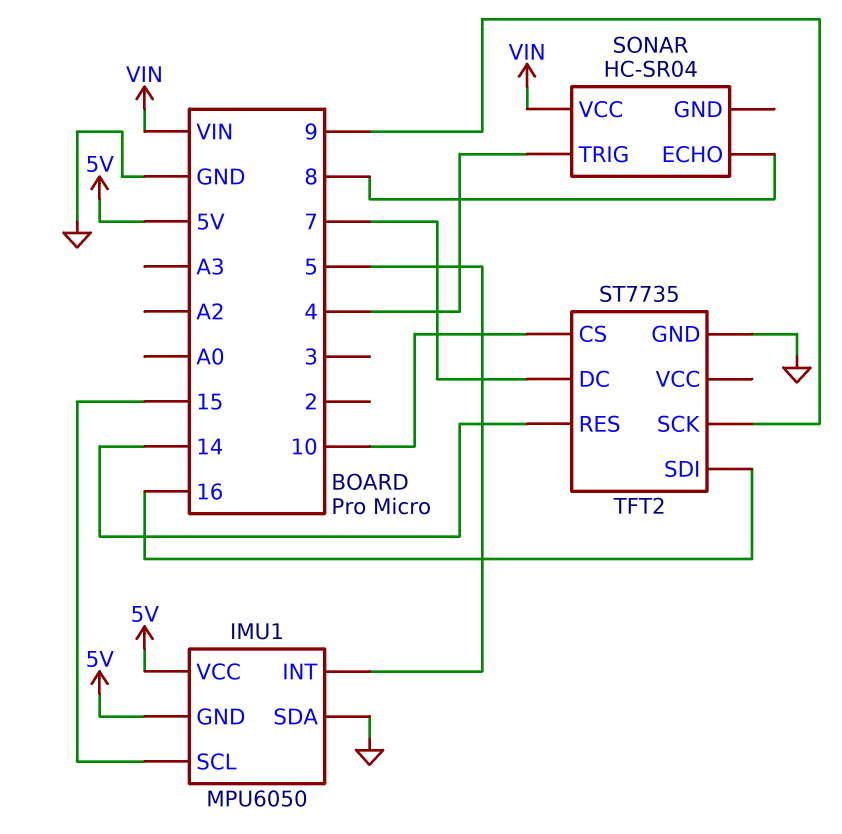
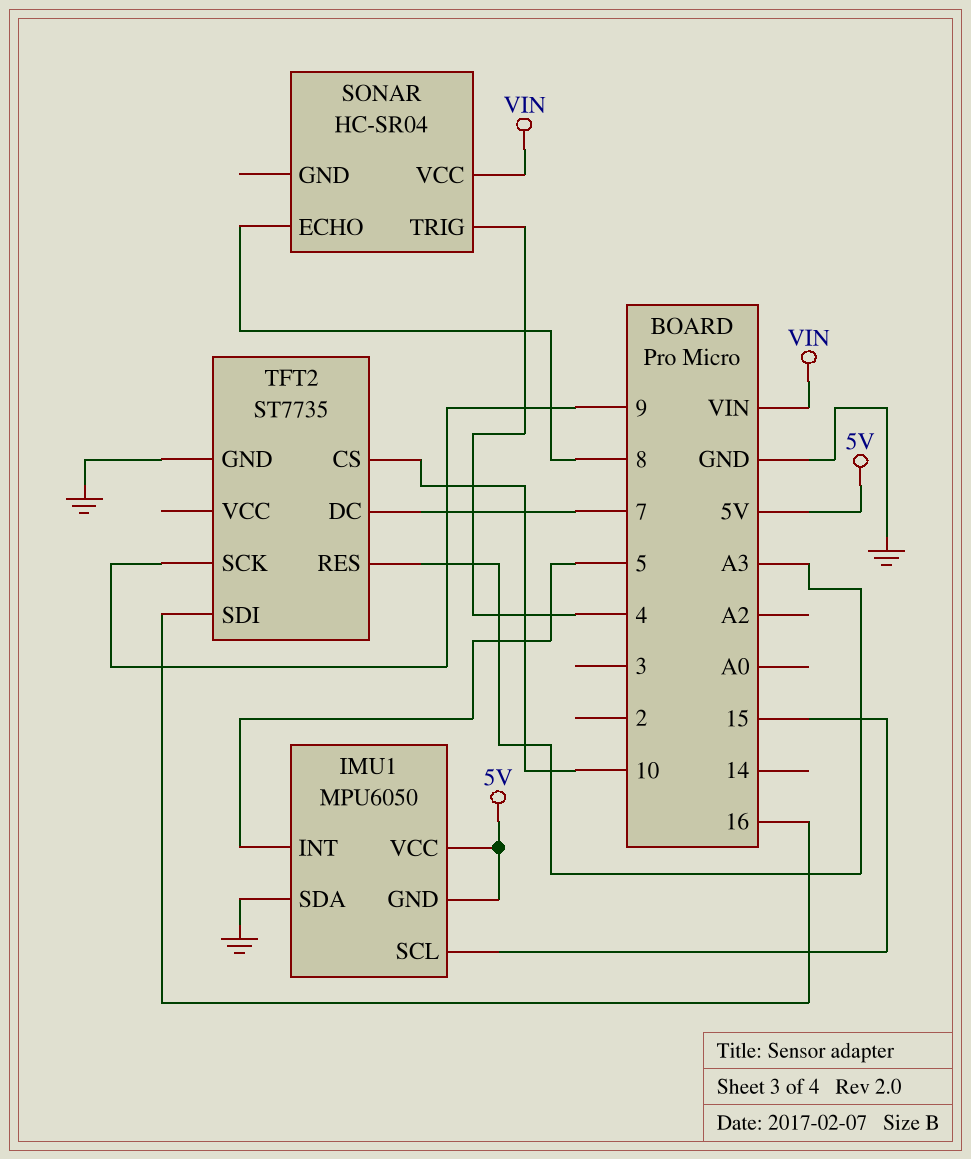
TFT2 pin RES: 14 -> A3

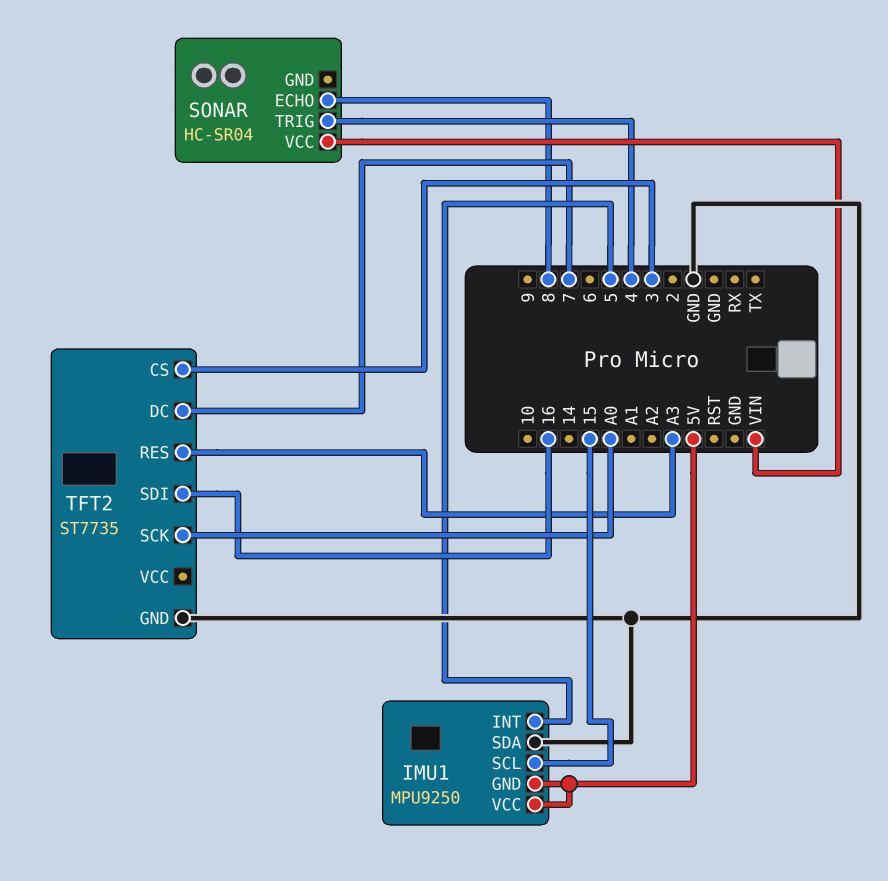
IMU1: MPU6050 -> MPU9250
TFT2 pin CS: 10 -> 3
TFT2 pin SCK: 9 -> A0

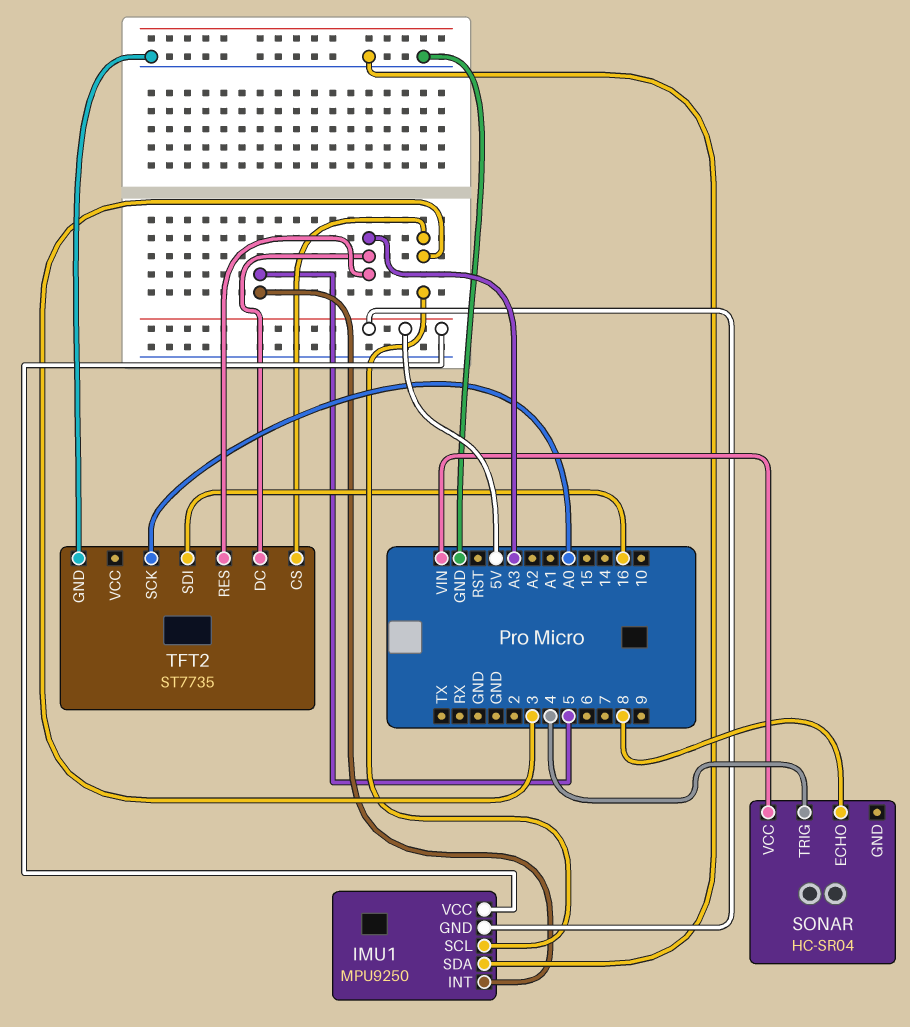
IMU1 pin SCL: 15 -> 3
TFT2 pin DC: 7 -> A3

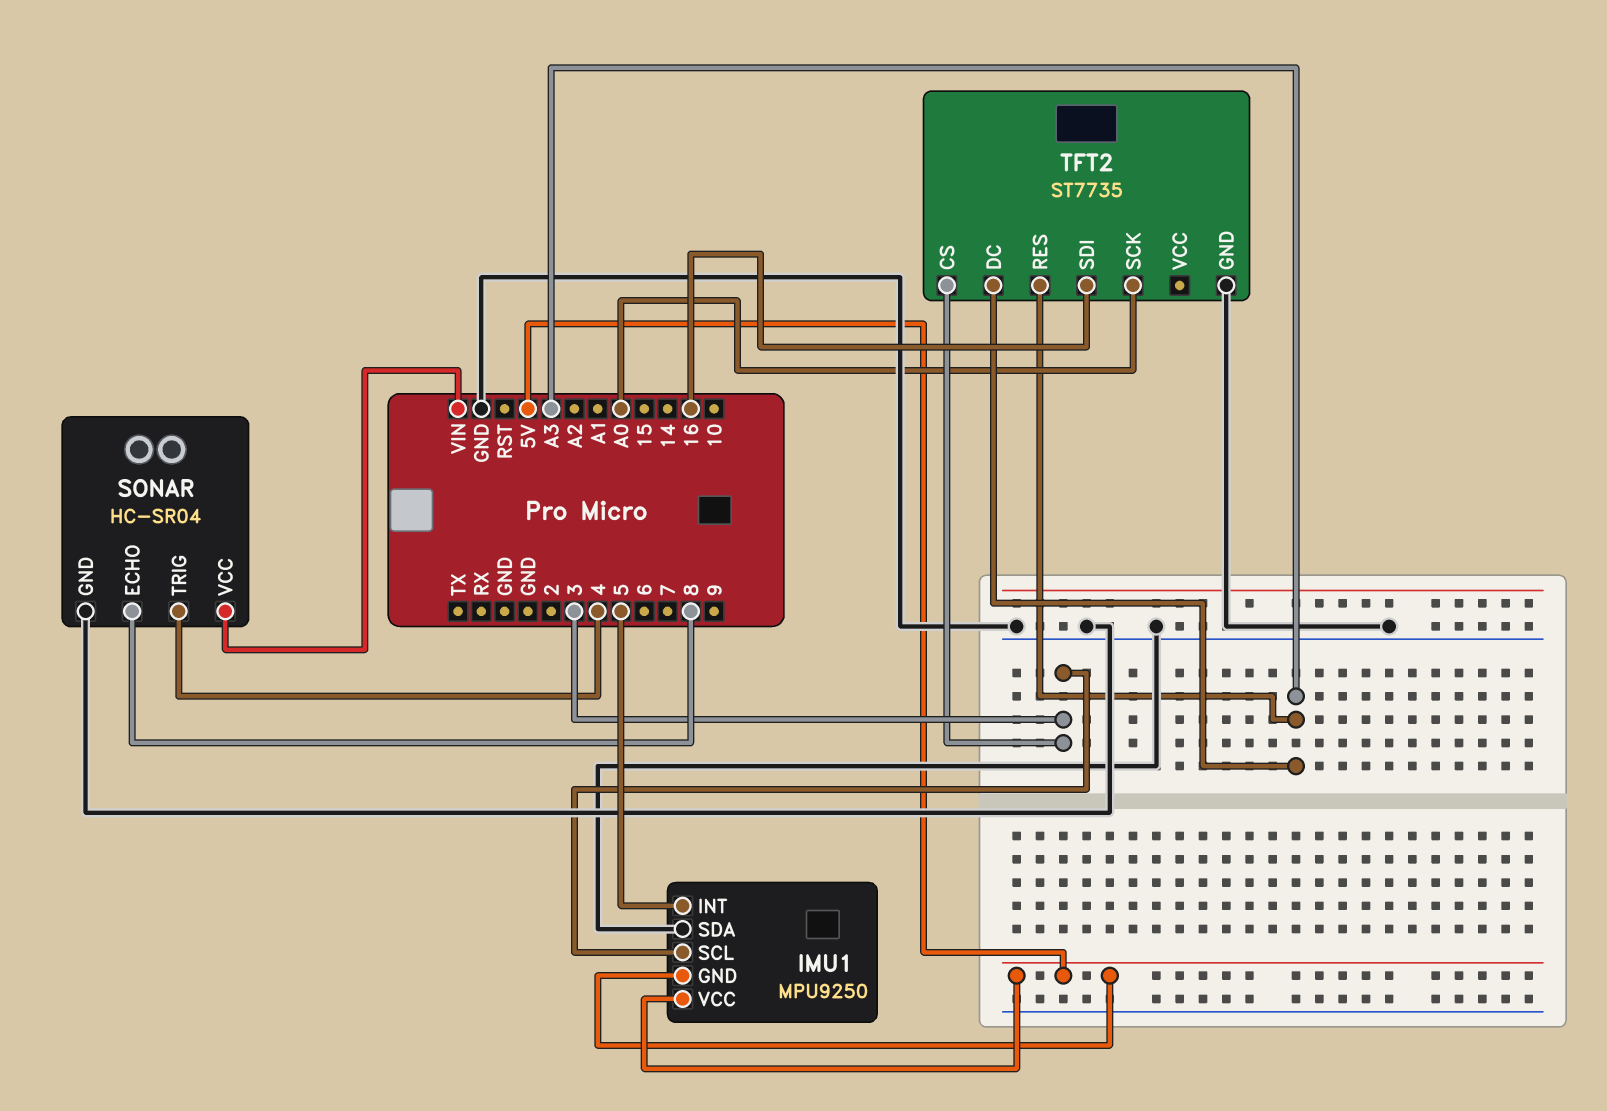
SONAR pin GND: none -> GND

